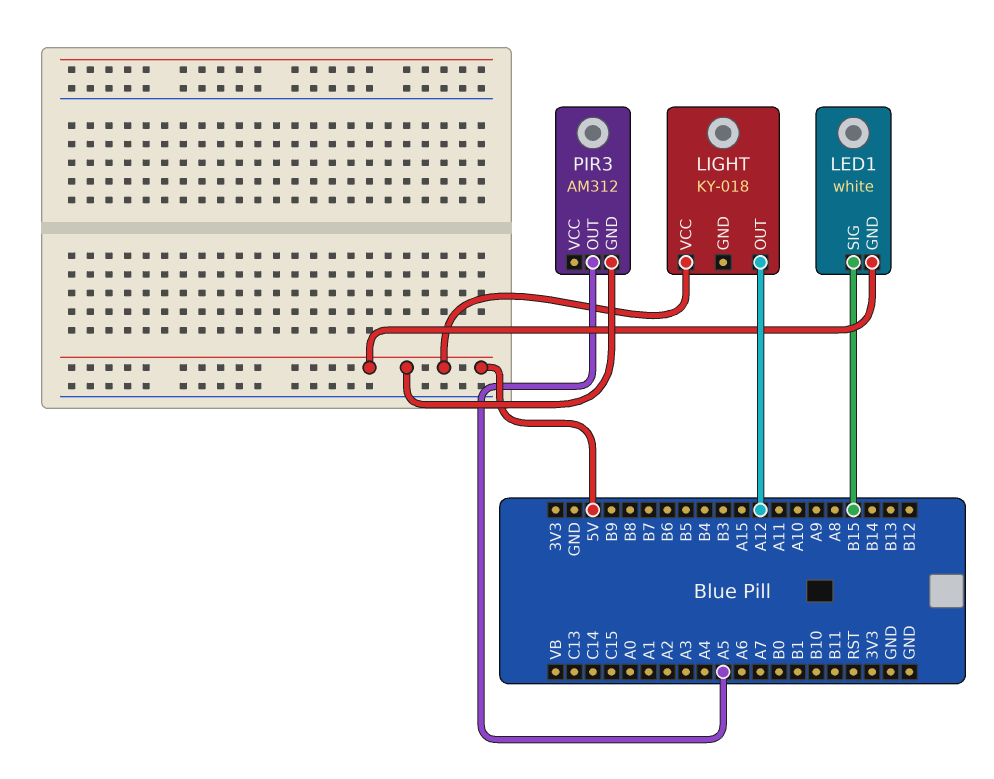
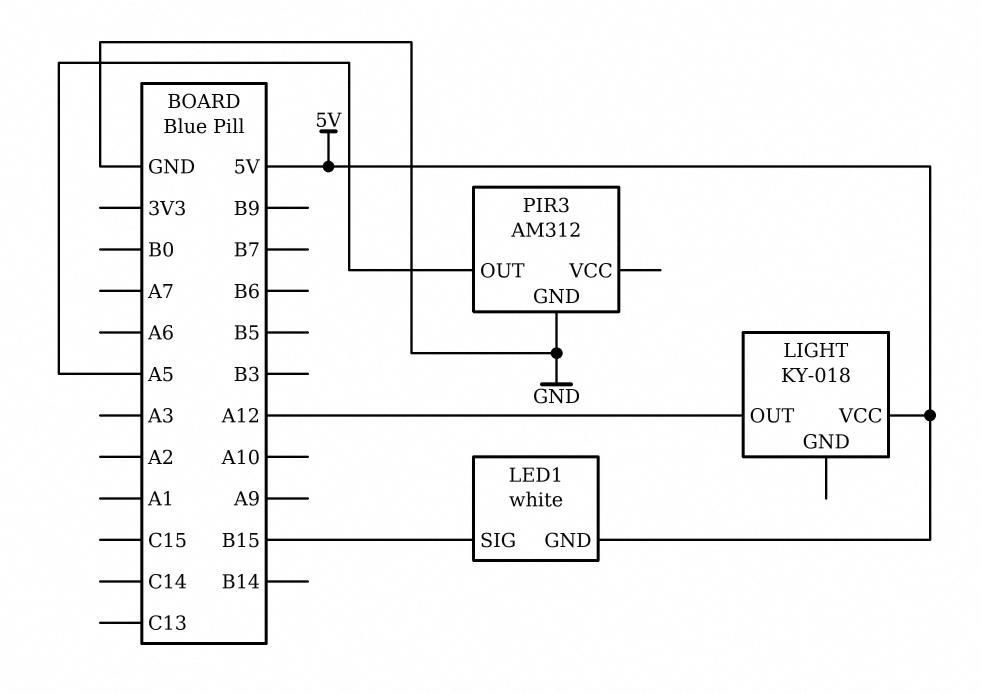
PIR3 pin GND: 5V -> GND

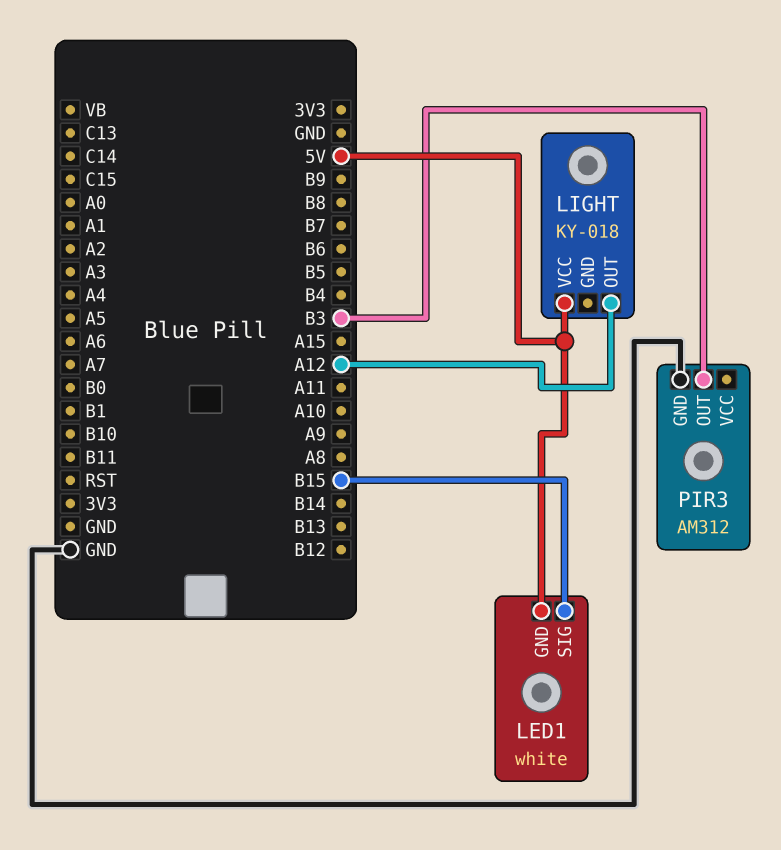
PIR3 pin OUT: A5 -> B3

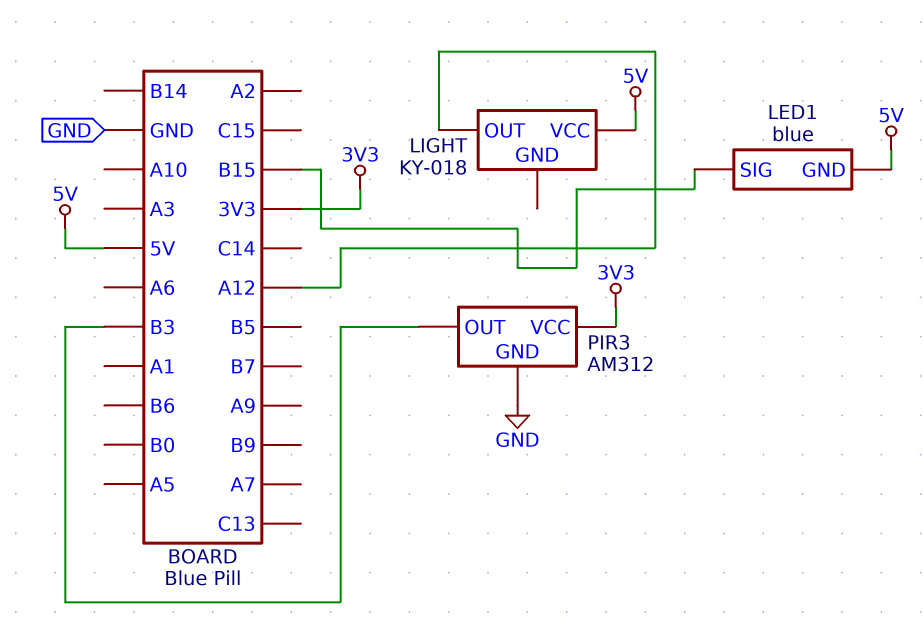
LED1: white -> blue
PIR3 pin VCC: none -> 3V3

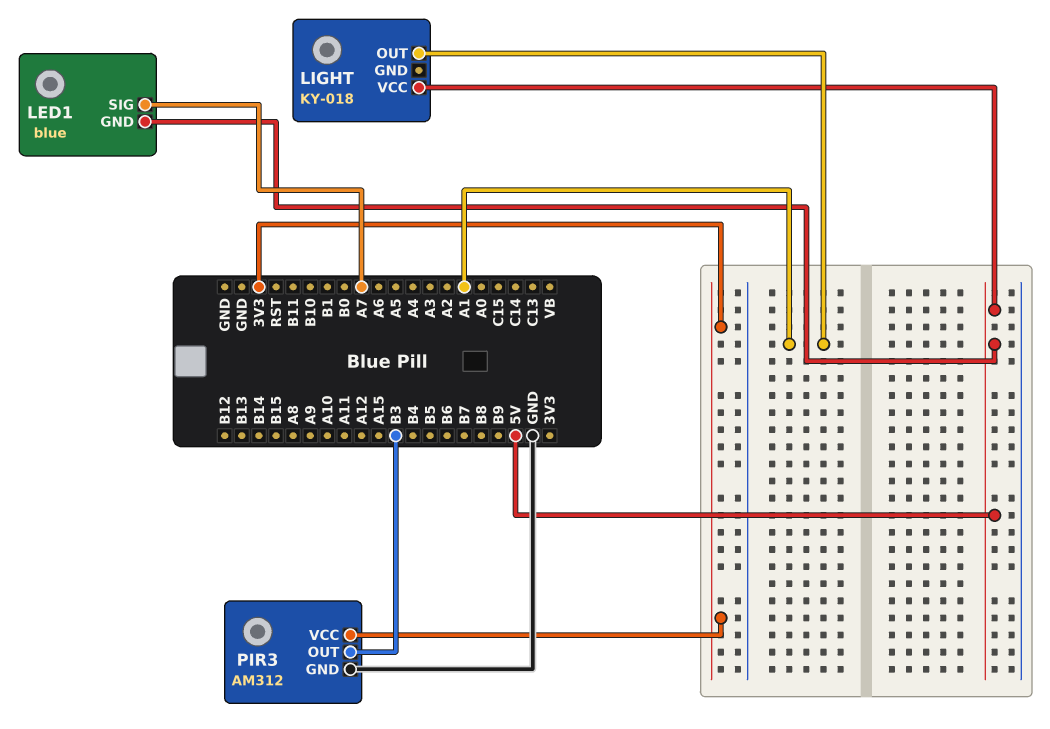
LED1 pin SIG: B15 -> A7
LIGHT pin OUT: A12 -> A1

